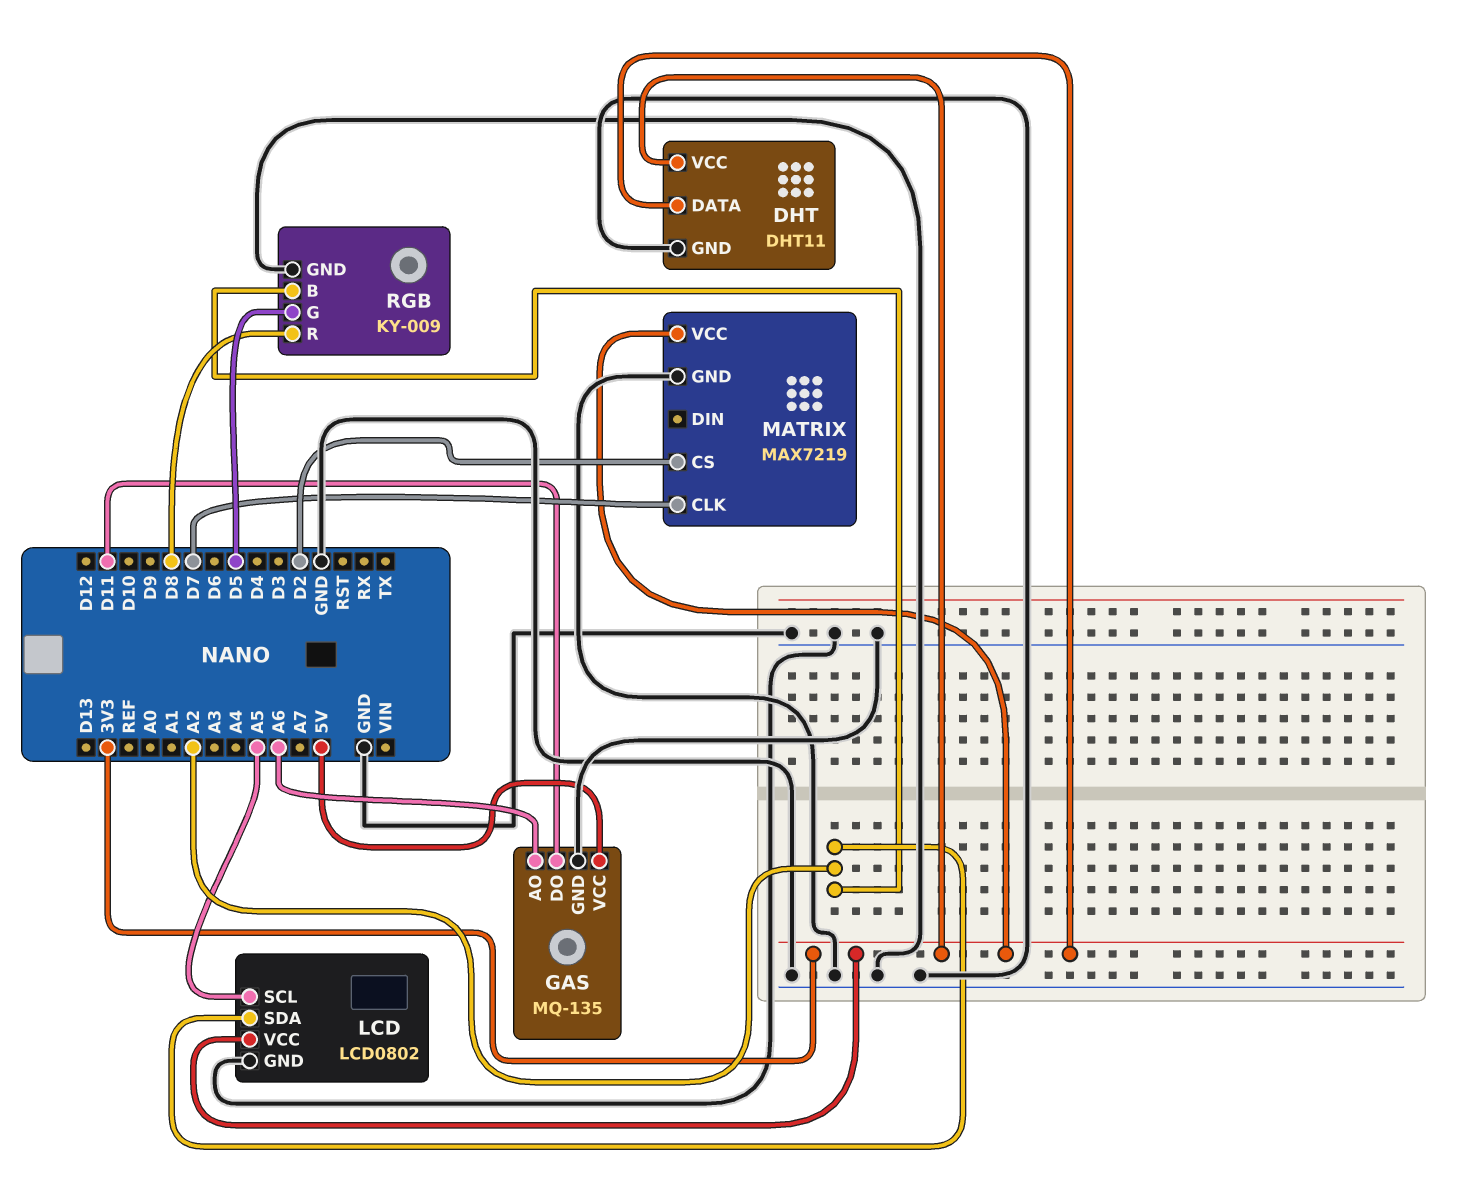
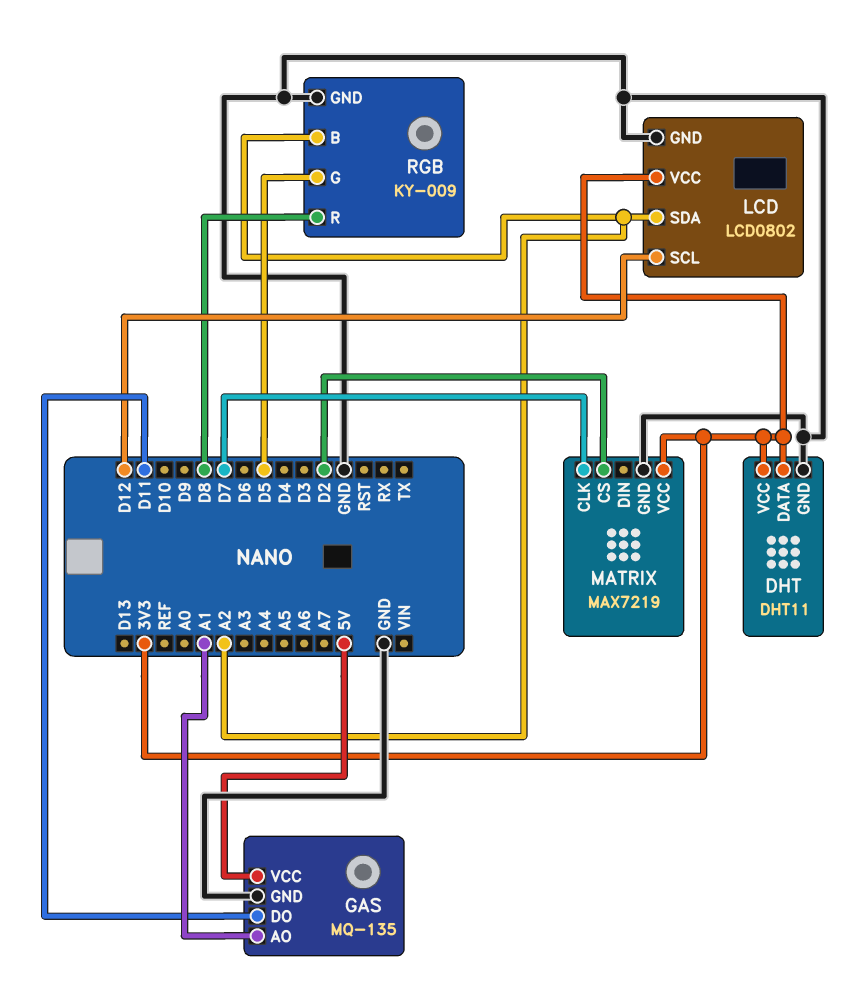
GAS pin AO: A6 -> A1
LCD pin SCL: A5 -> D12

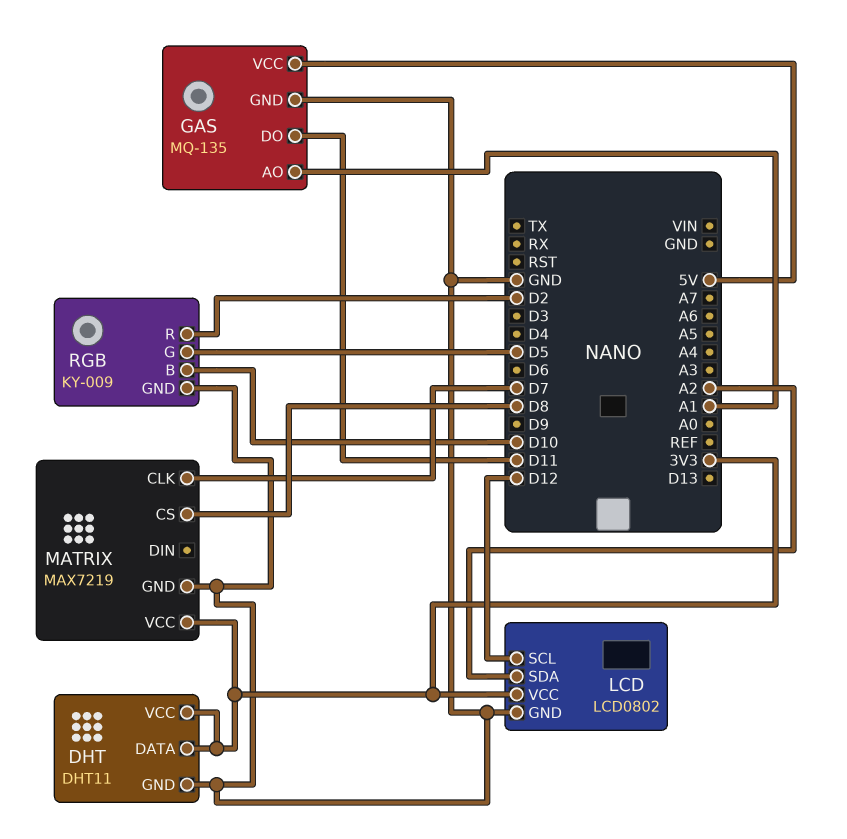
MATRIX pin CS: D2 -> D8
RGB pin B: A2 -> D10
RGB pin R: D8 -> D2

